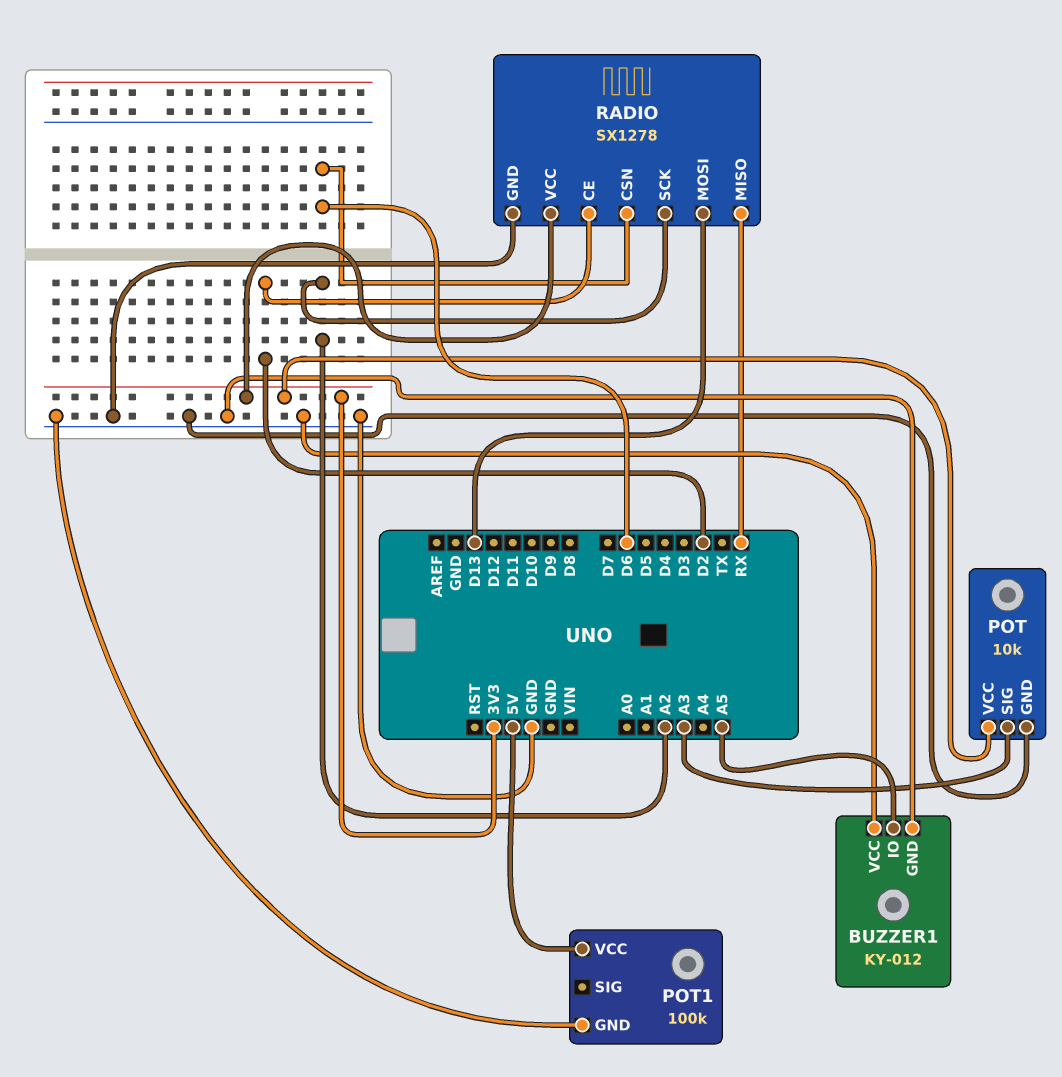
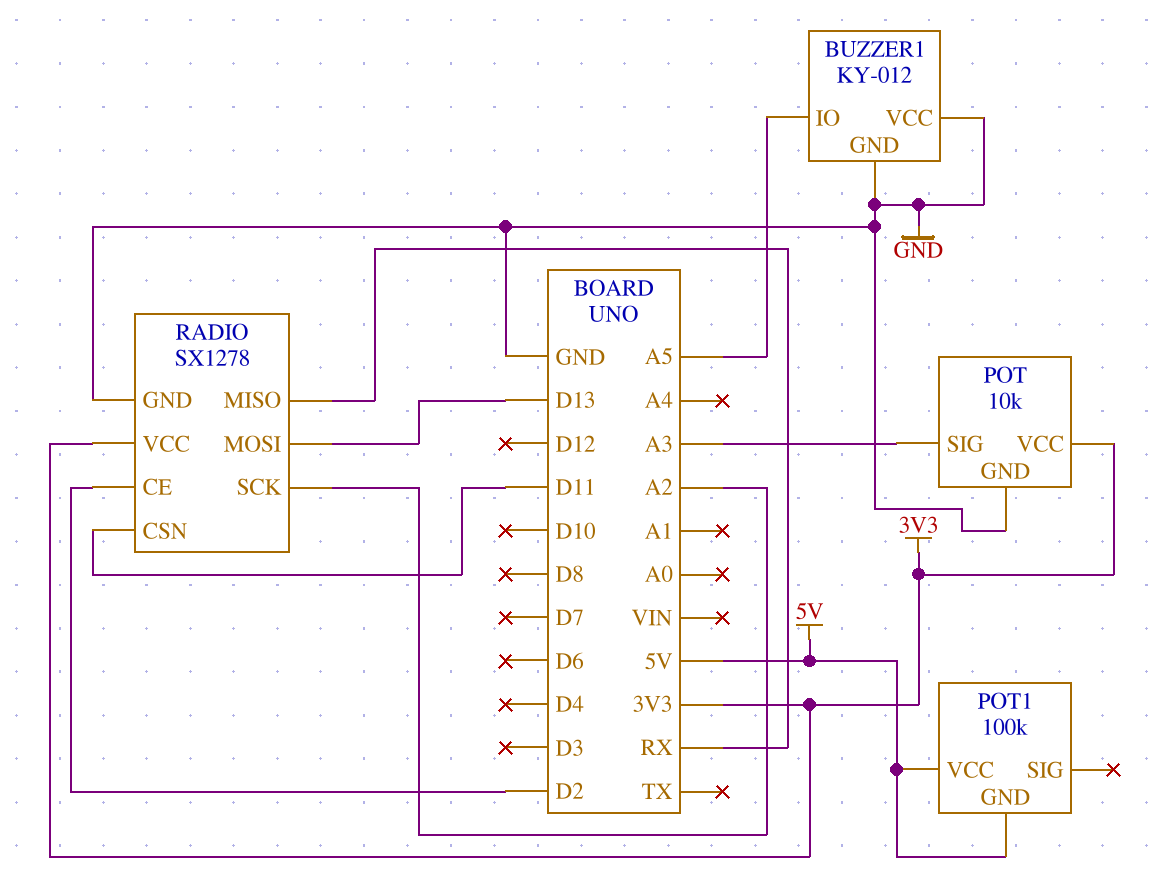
POT1 pin GND: GND -> 5V
RADIO pin CSN: D6 -> D11

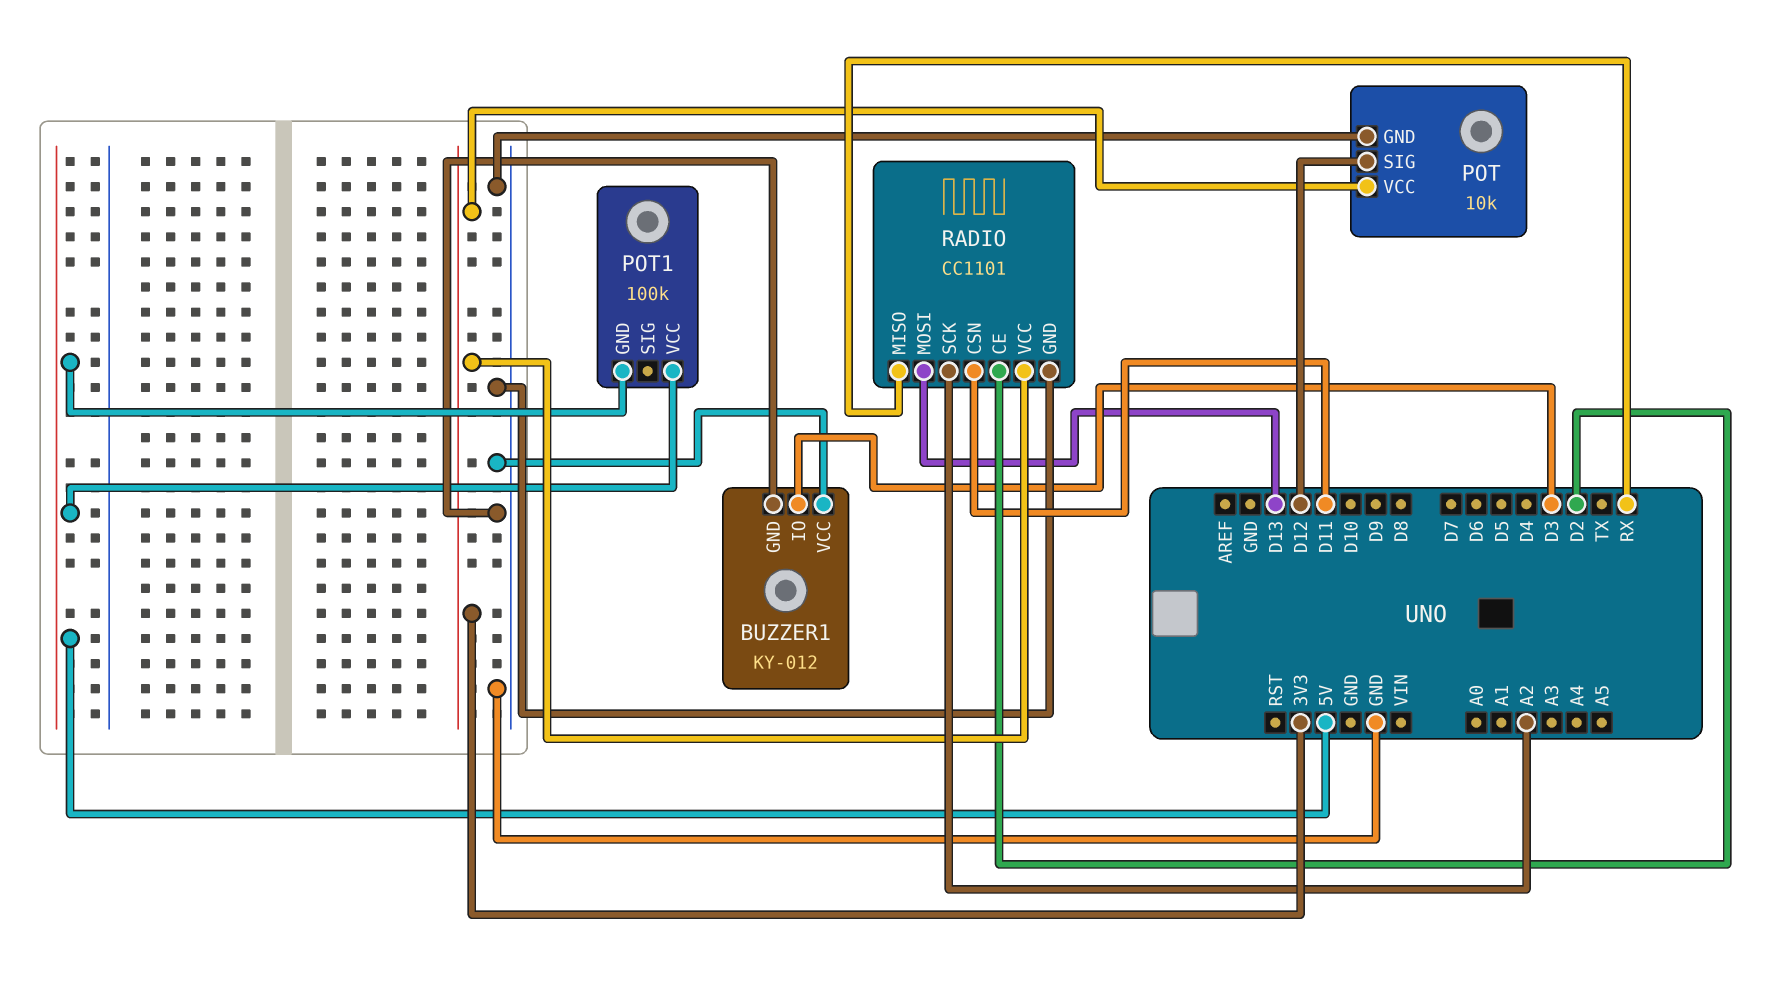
BUZZER1 pin IO: A5 -> D3
POT pin SIG: A3 -> D12
RADIO: SX1278 -> CC1101

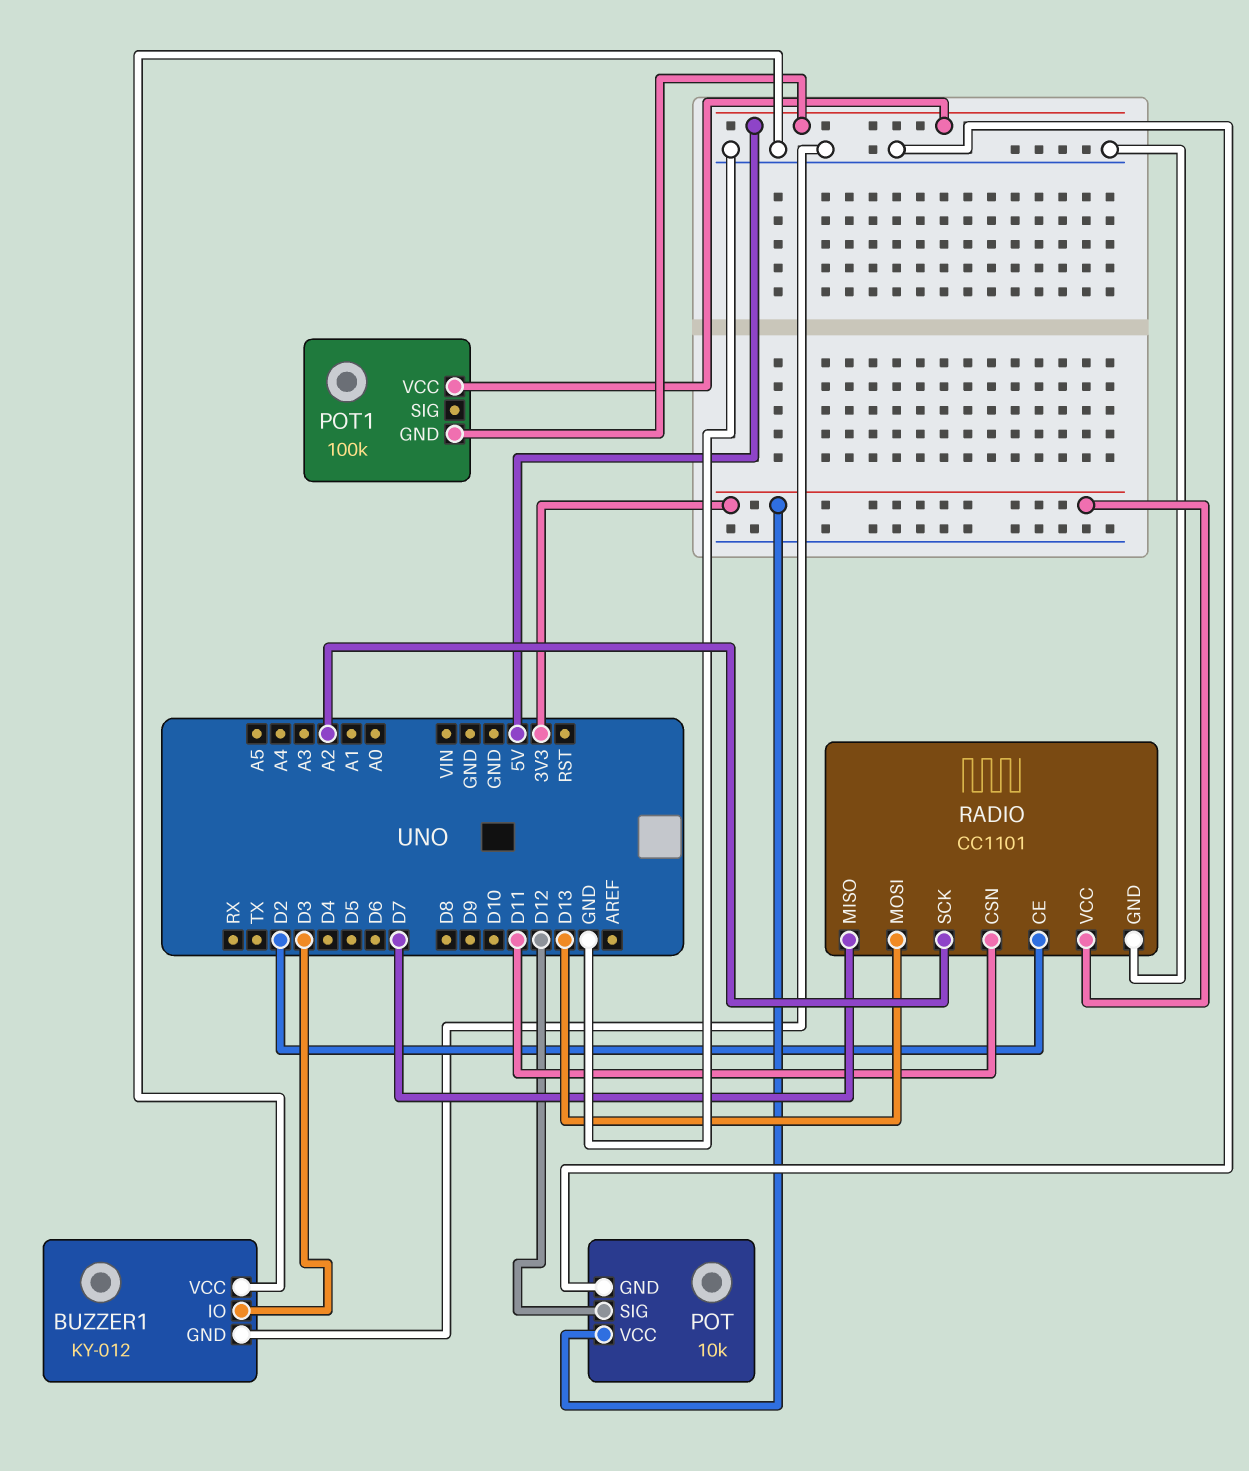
RADIO pin MISO: RX -> D7

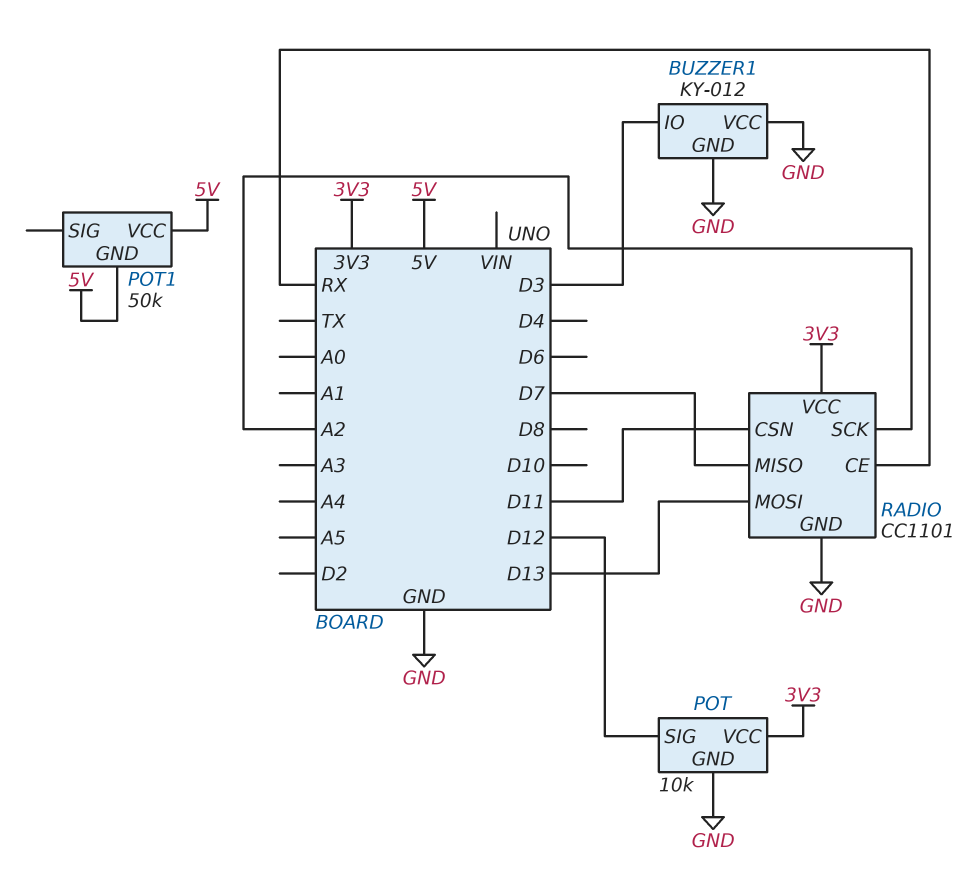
POT1: 100k -> 50k
RADIO pin CE: D2 -> RX

